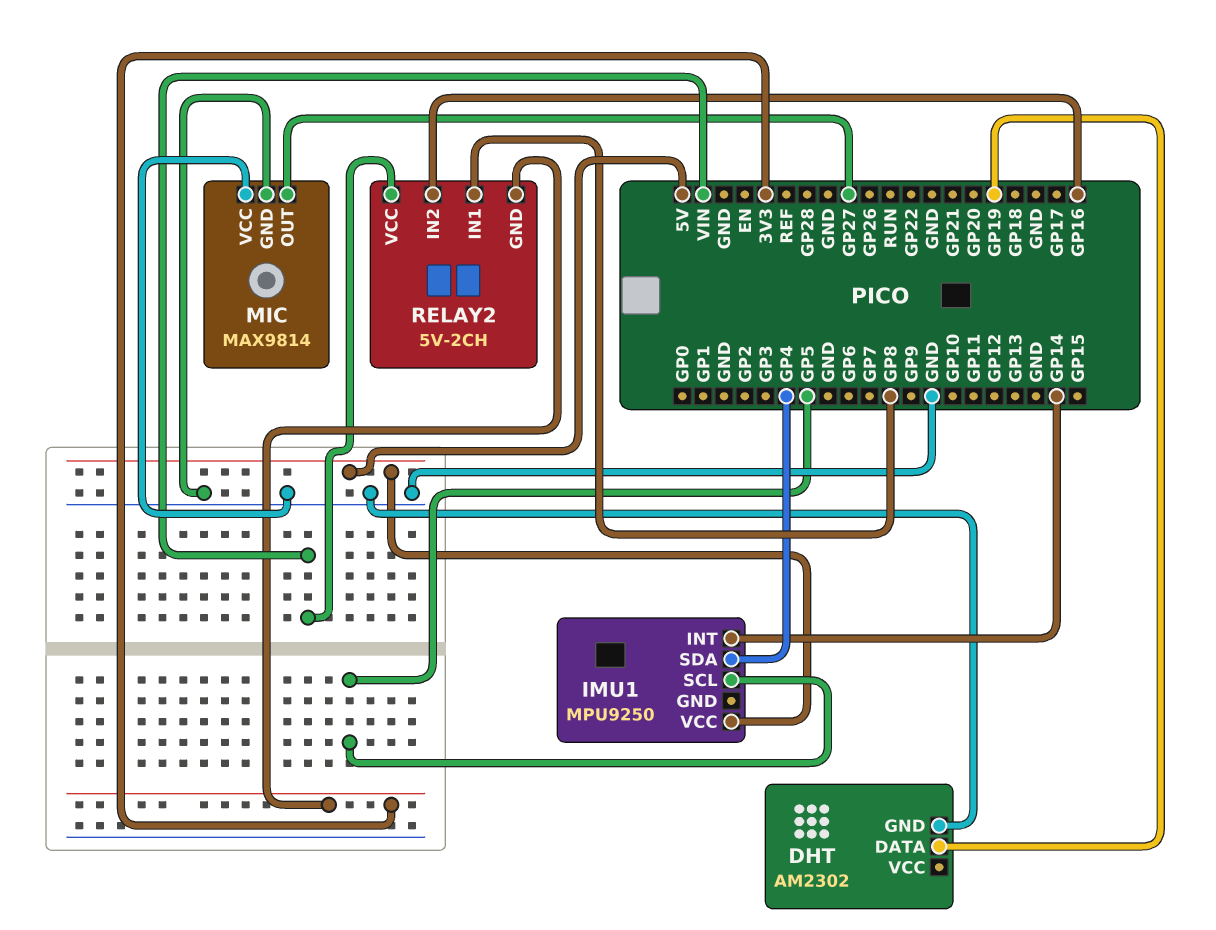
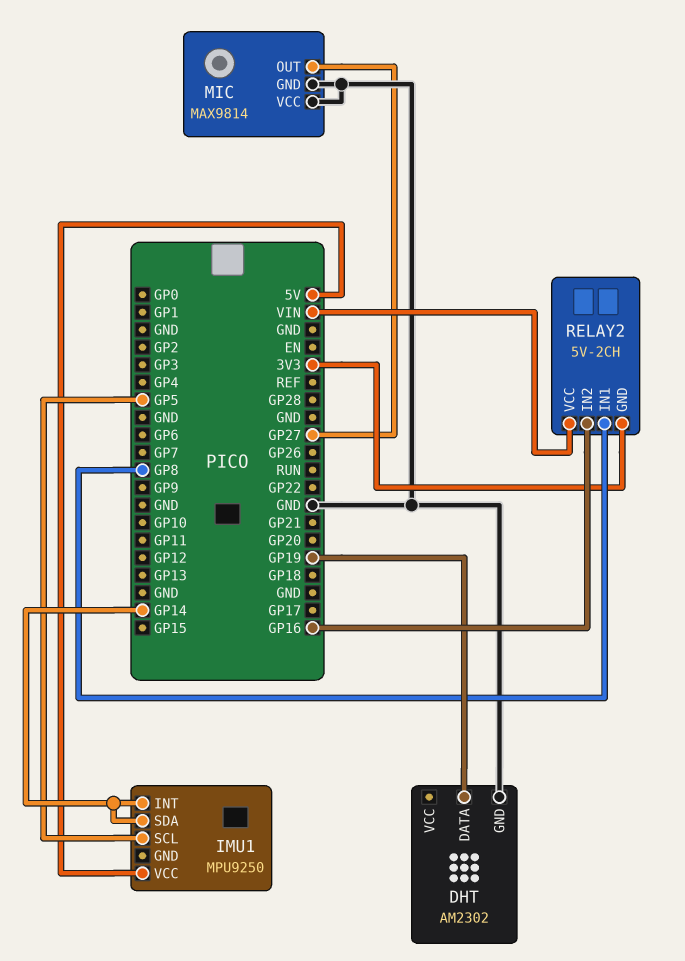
IMU1 pin SDA: GP4 -> GP14

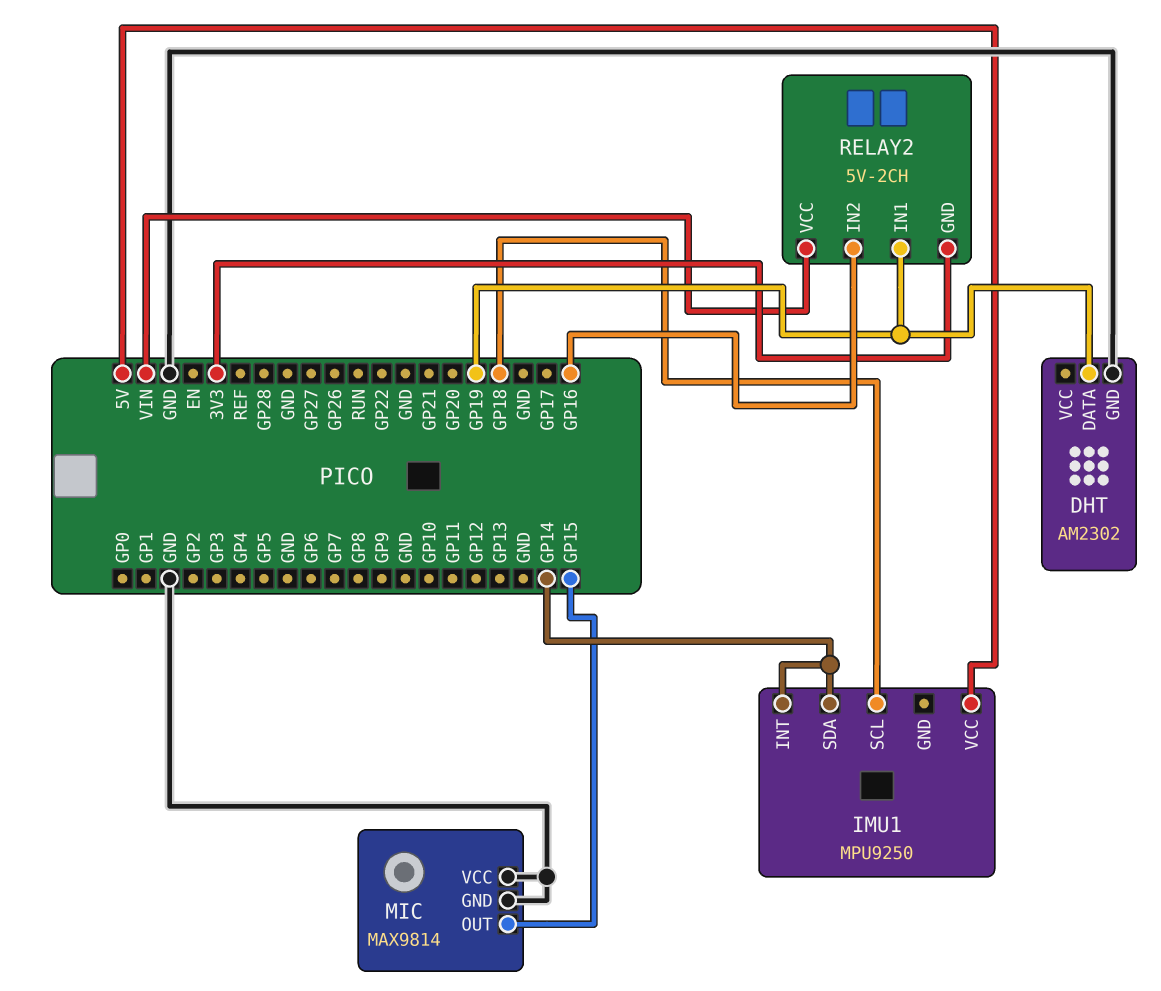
IMU1 pin SCL: GP5 -> GP18
MIC pin OUT: GP27 -> GP15
RELAY2 pin IN1: GP8 -> GP19

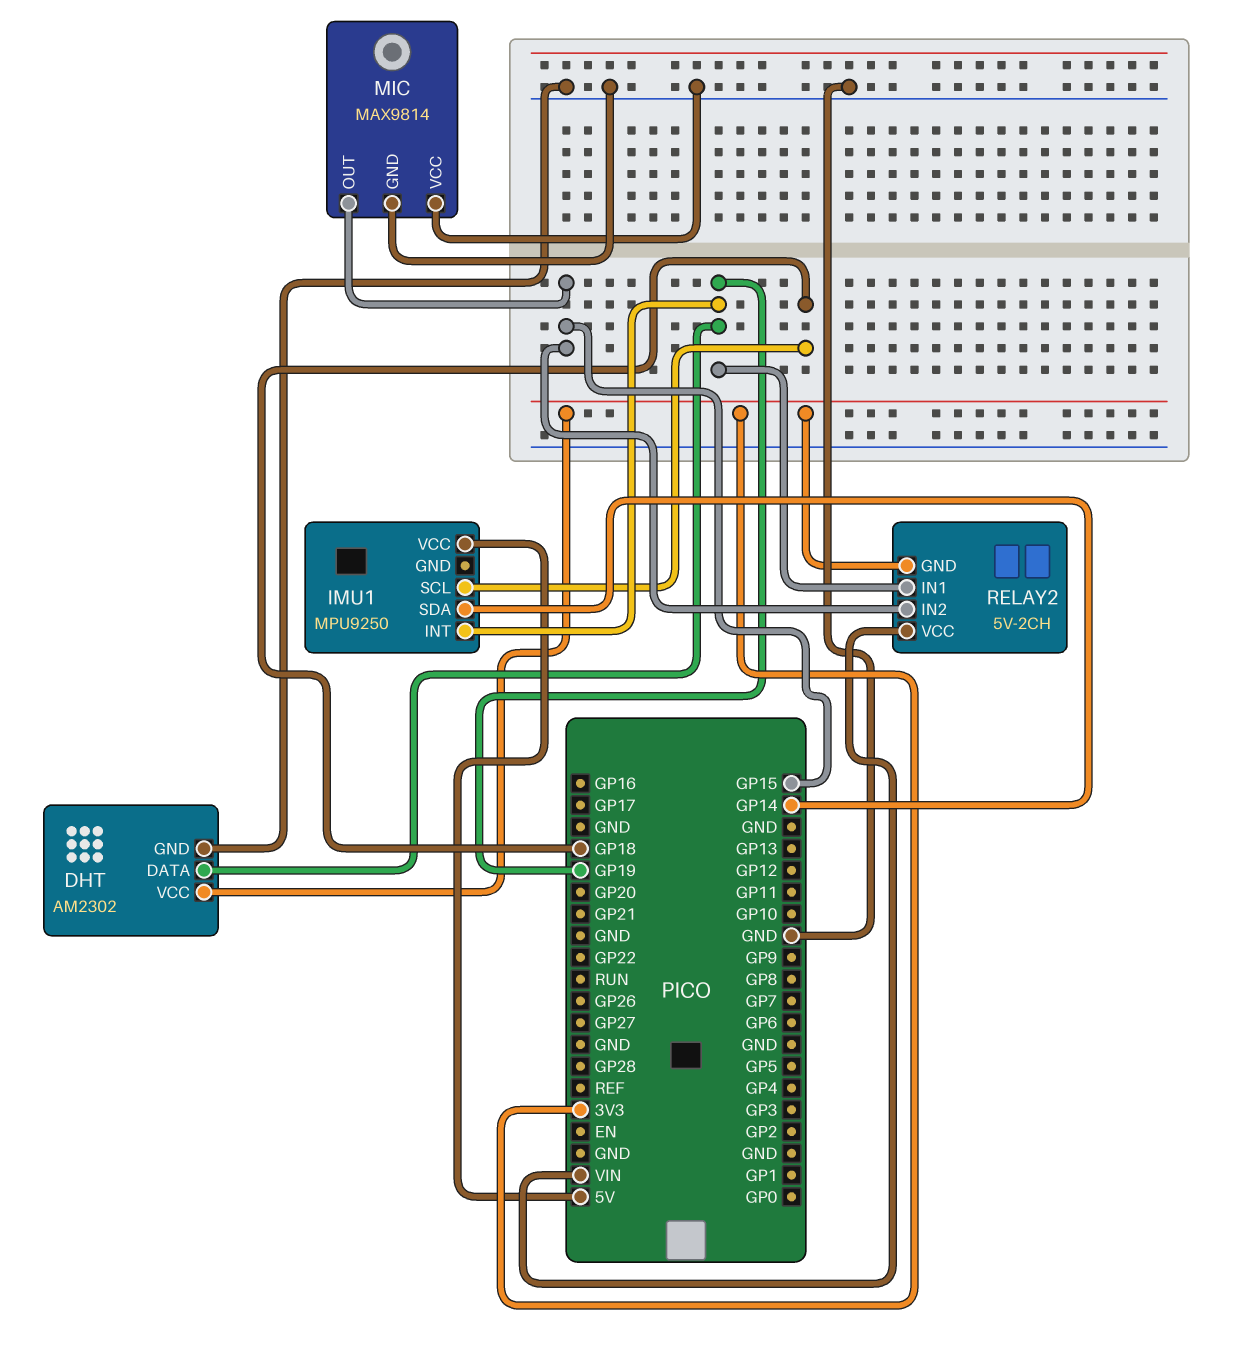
DHT pin VCC: none -> 3V3
IMU1 pin INT: GP14 -> GP19
RELAY2 pin IN2: GP16 -> GP15

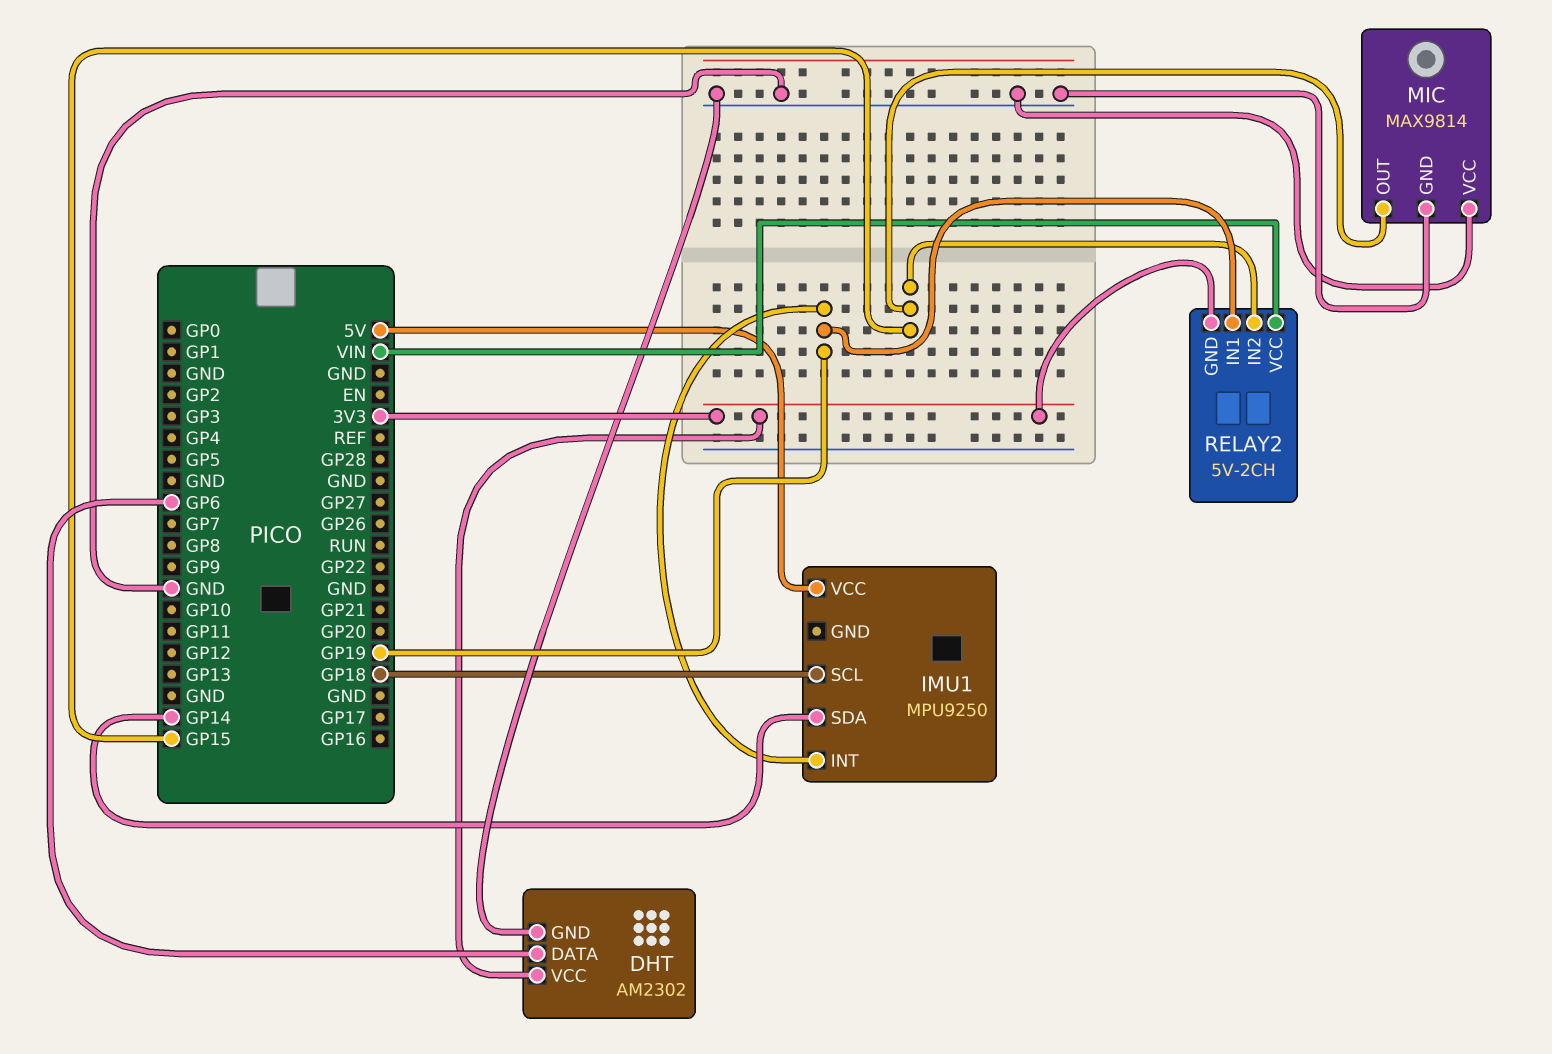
DHT pin DATA: GP19 -> GP6

